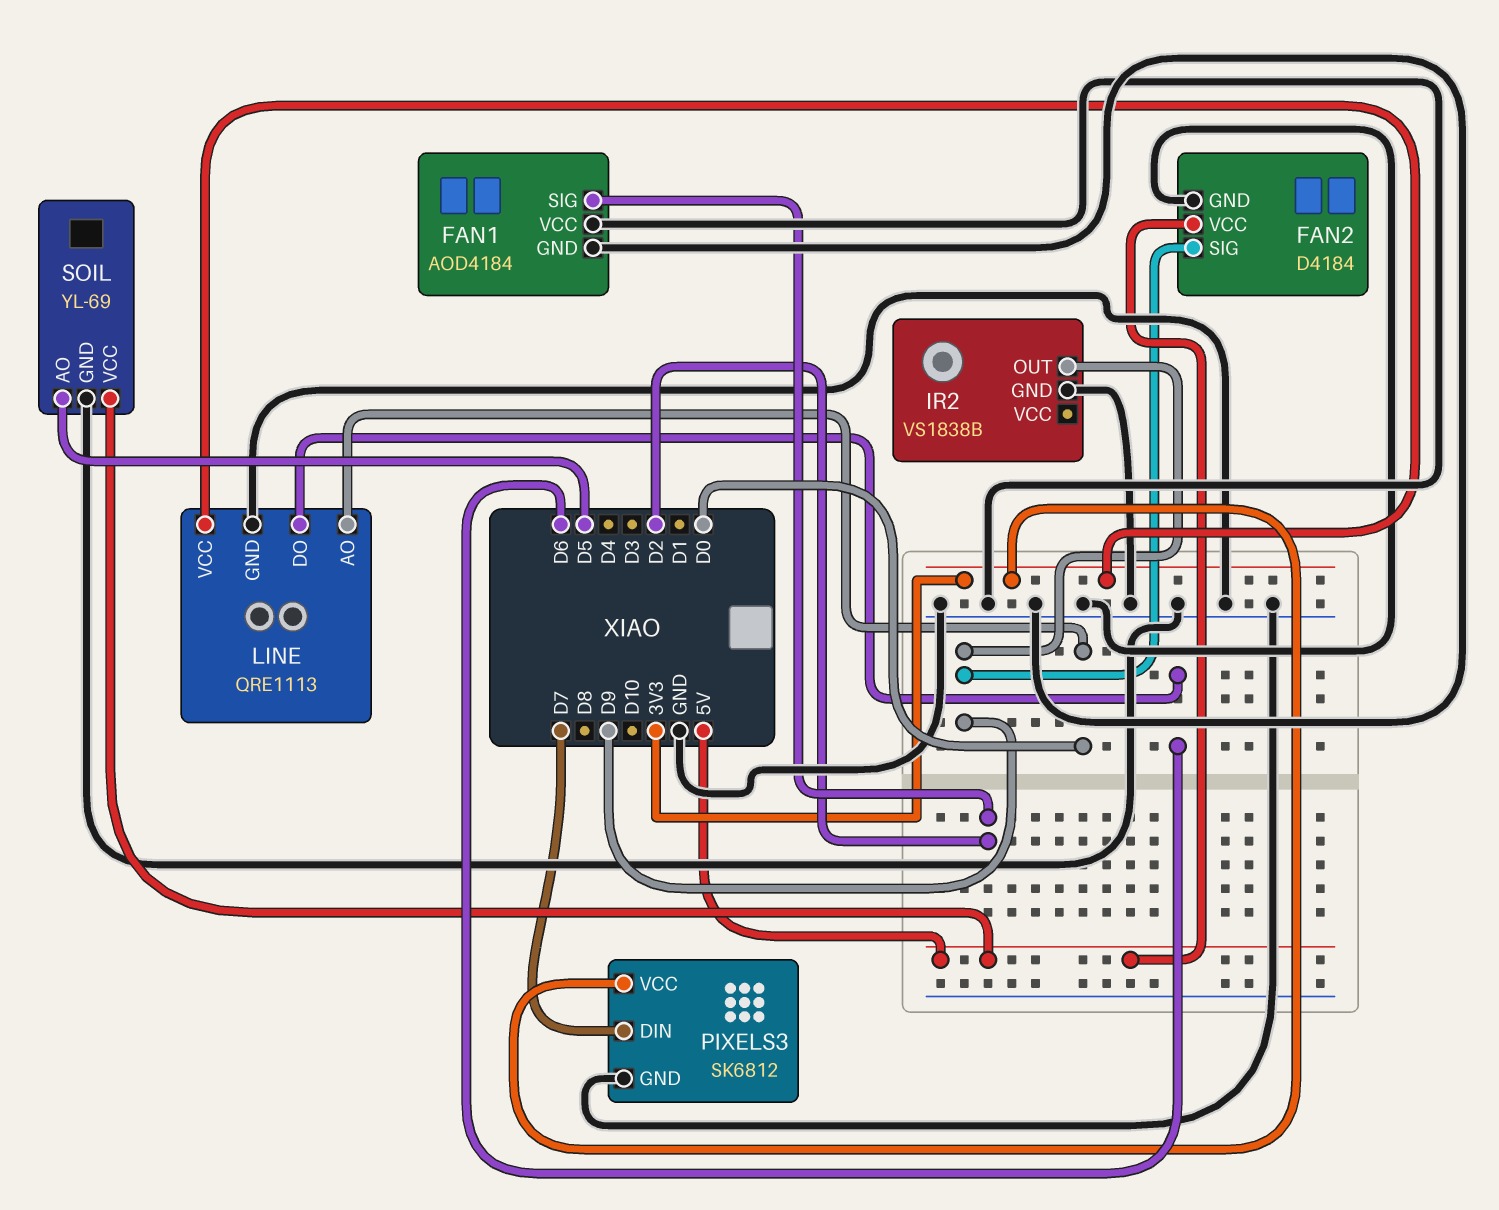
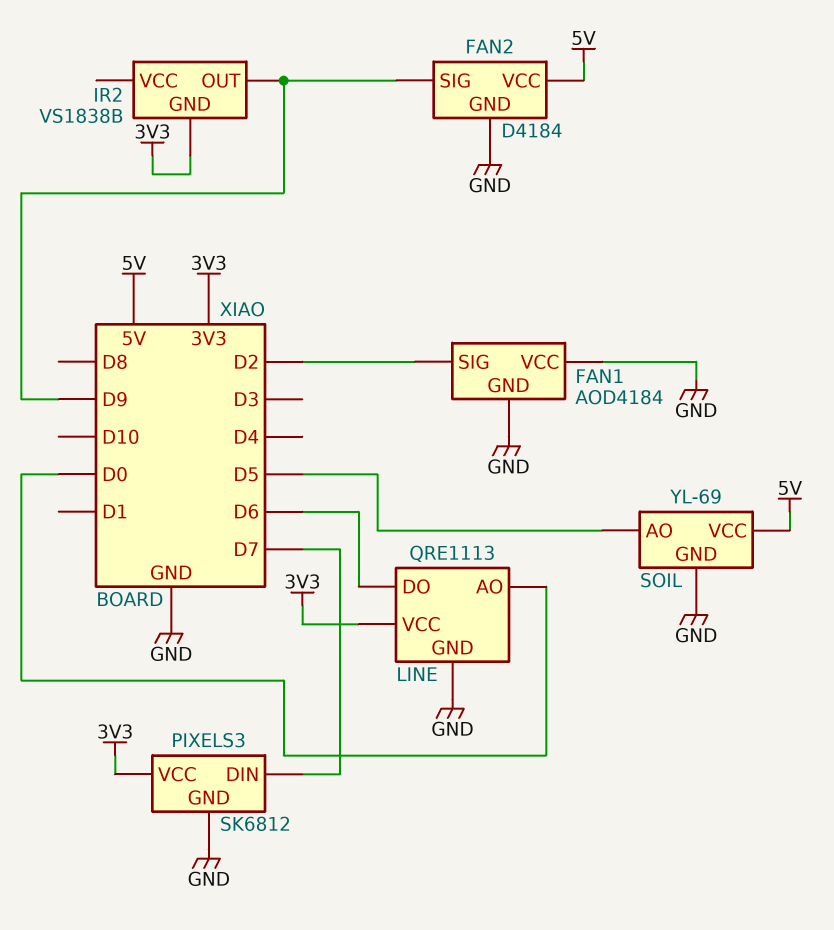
IR2 pin GND: GND -> 3V3

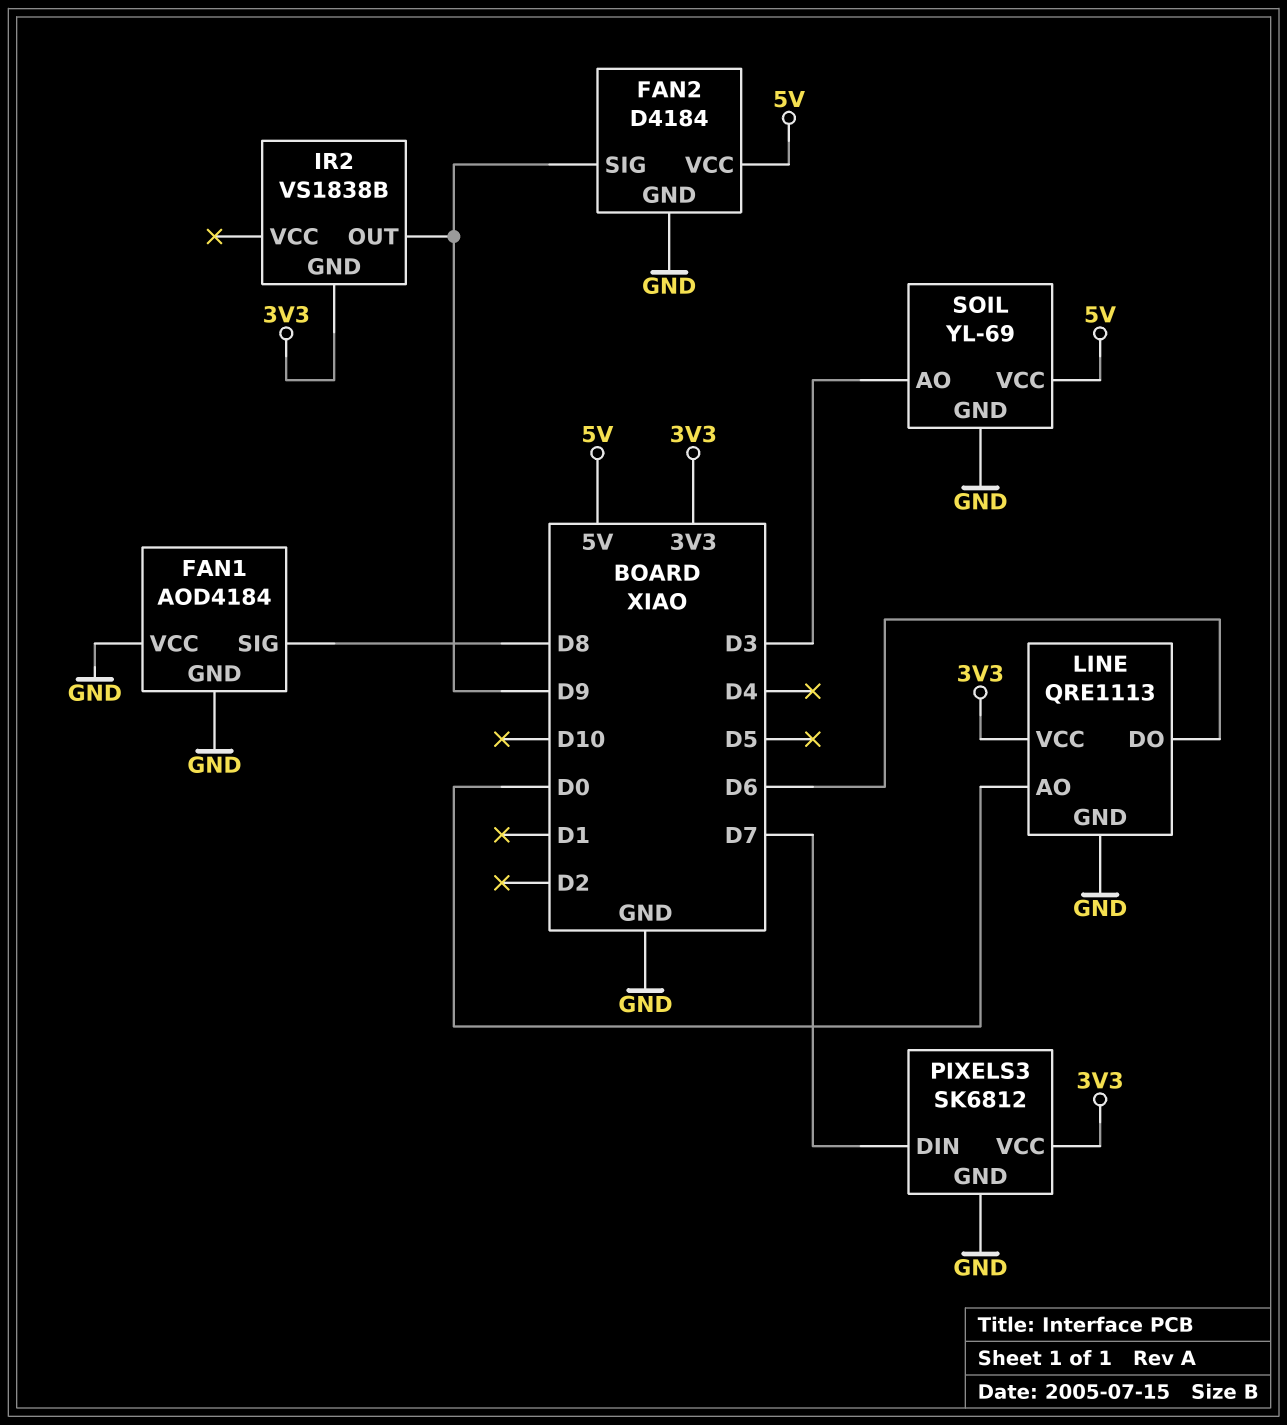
FAN1 pin SIG: D2 -> D8
SOIL pin AO: D5 -> D3

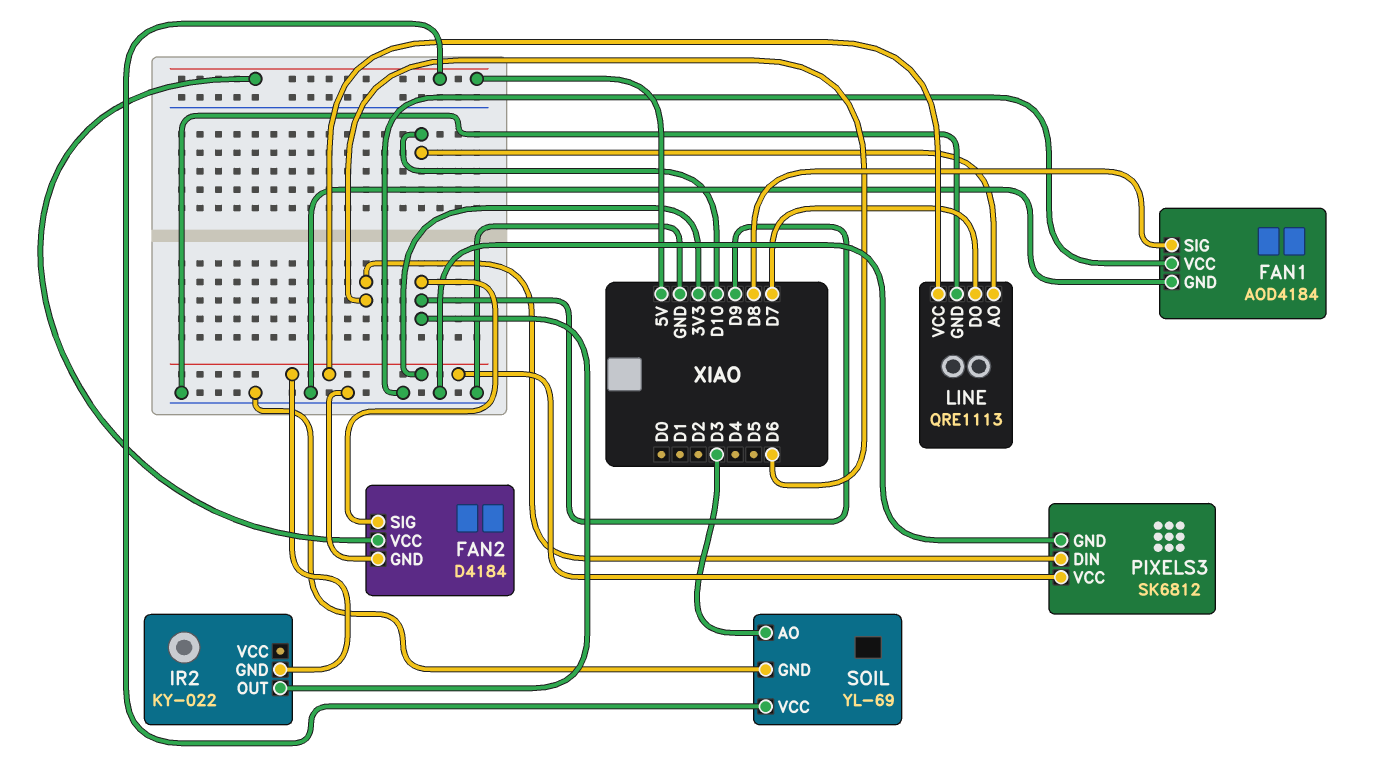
IR2: VS1838B -> KY-022
LINE pin AO: D0 -> D10
LINE pin DO: D6 -> D7
PIXELS3 pin DIN: D7 -> D6

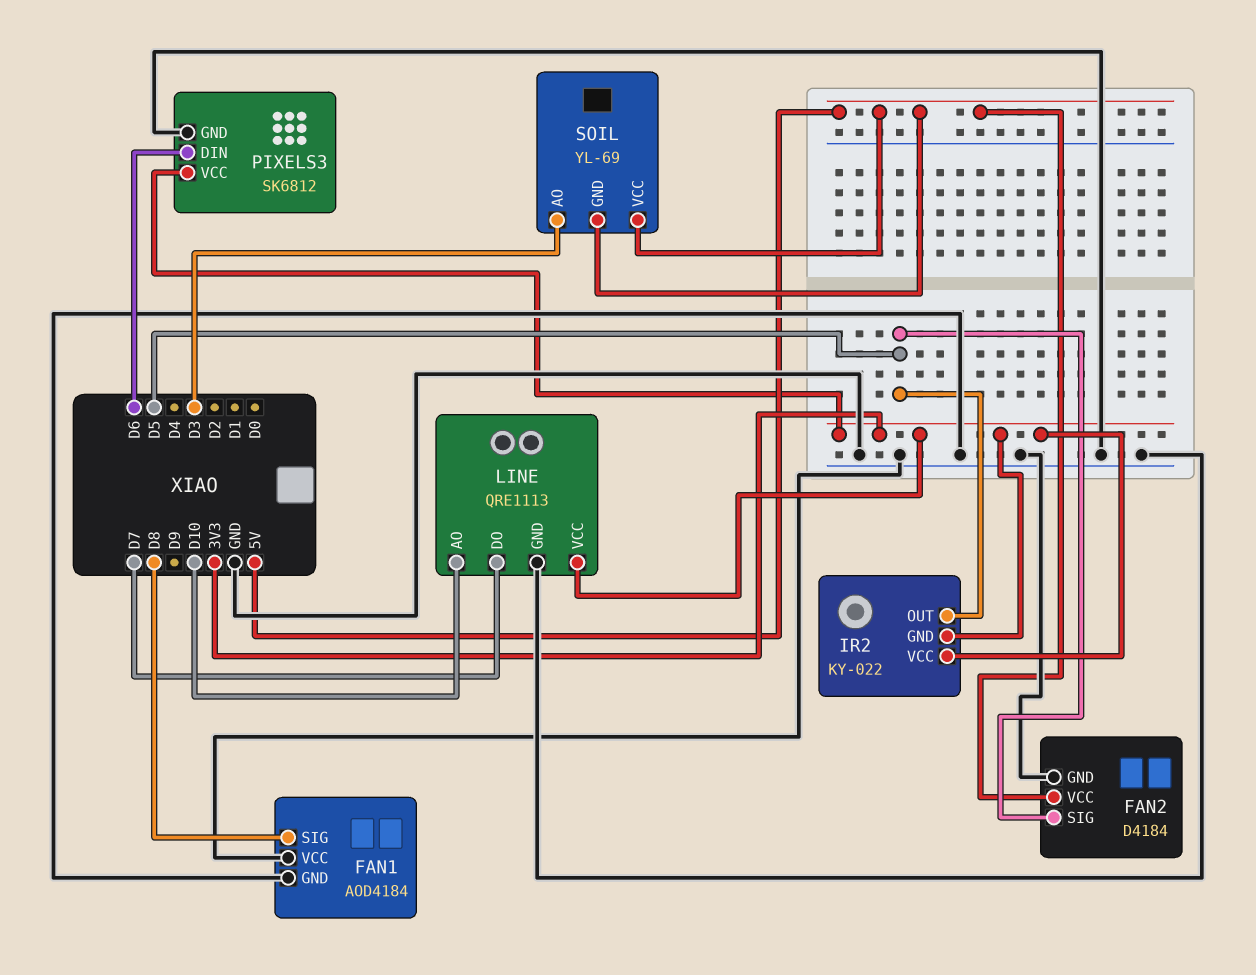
FAN2 pin SIG: D9 -> D5
IR2 pin OUT: D9 -> D5
IR2 pin VCC: none -> 3V3
SOIL pin GND: GND -> 5V

